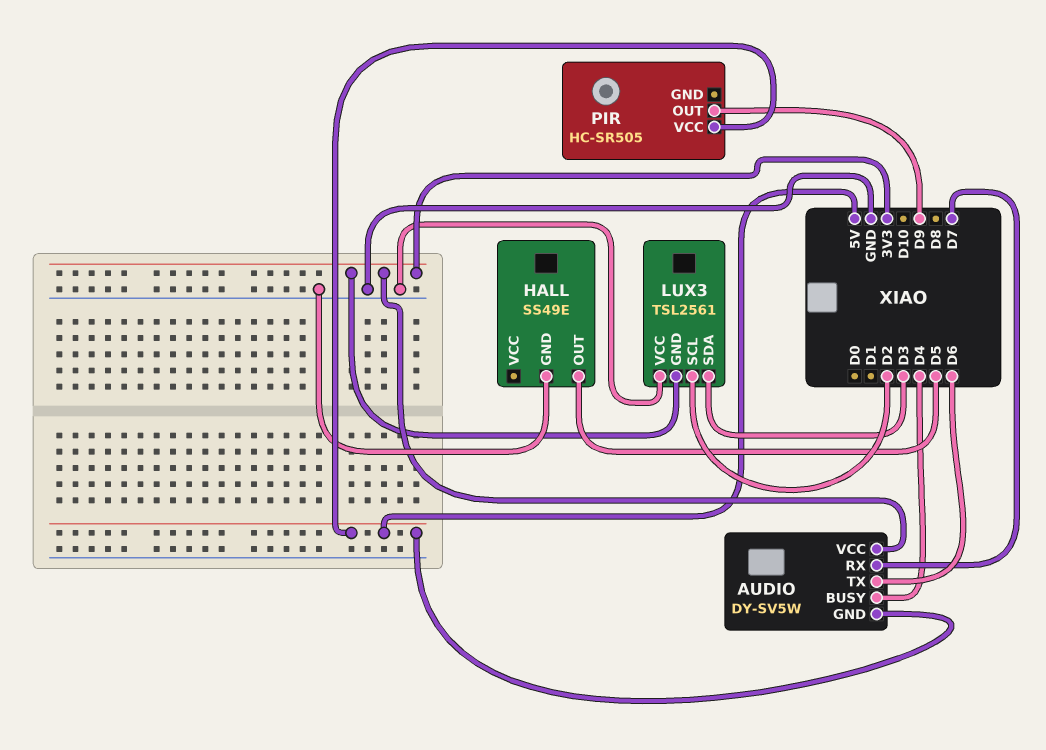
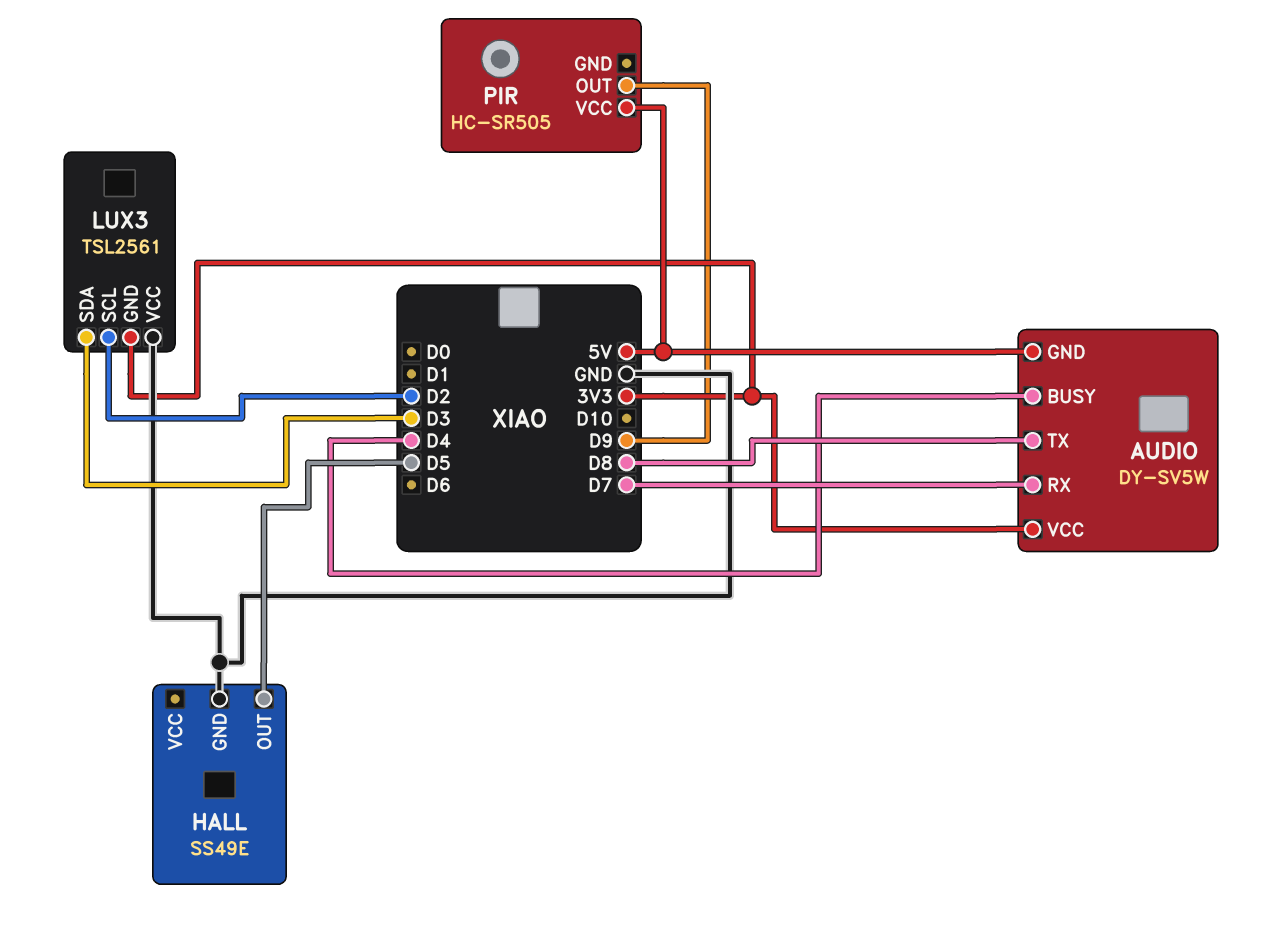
AUDIO pin TX: D6 -> D8

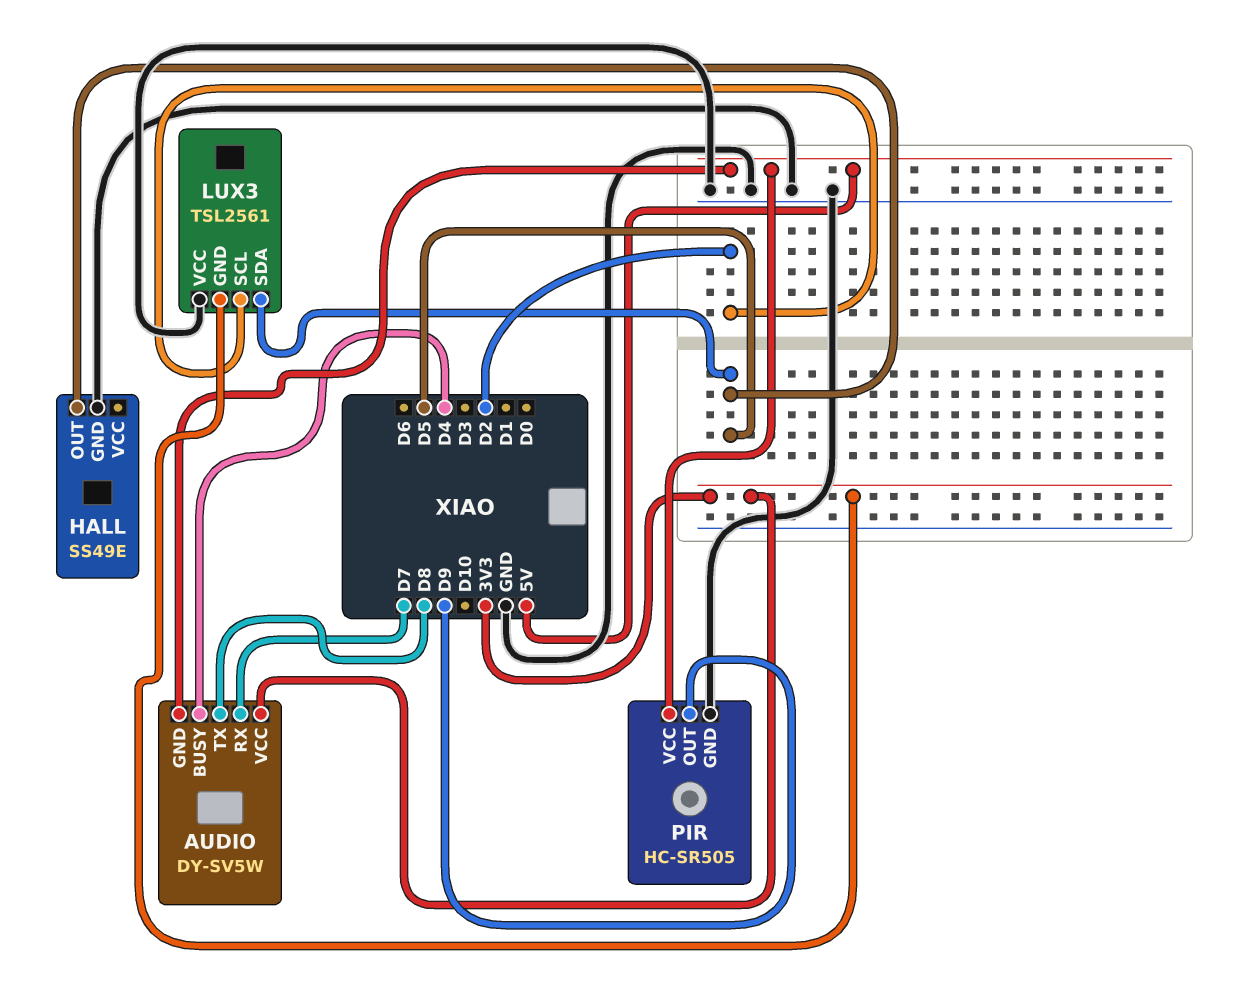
LUX3 pin SDA: D3 -> D5
PIR pin GND: none -> GND

